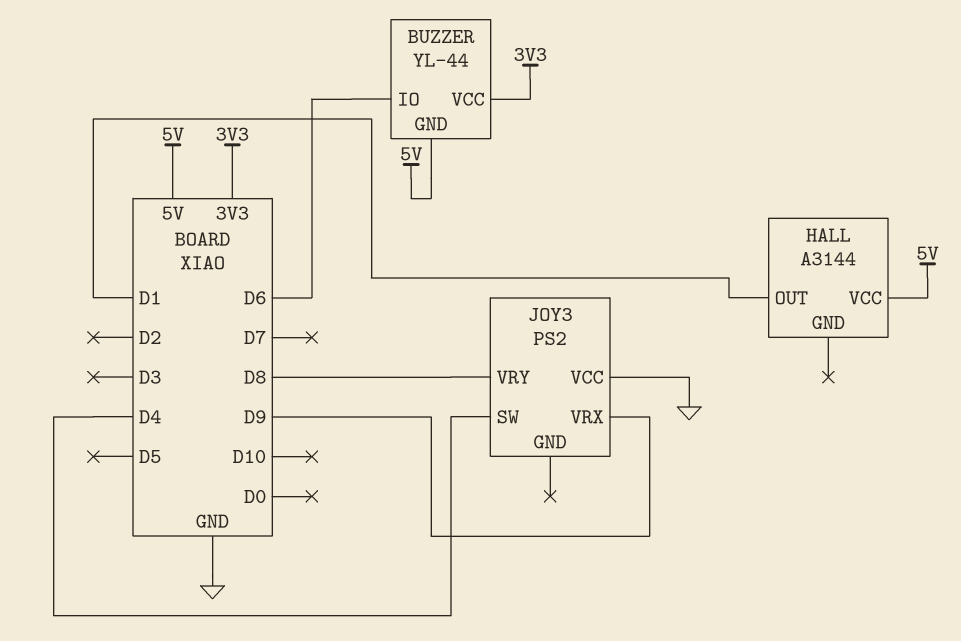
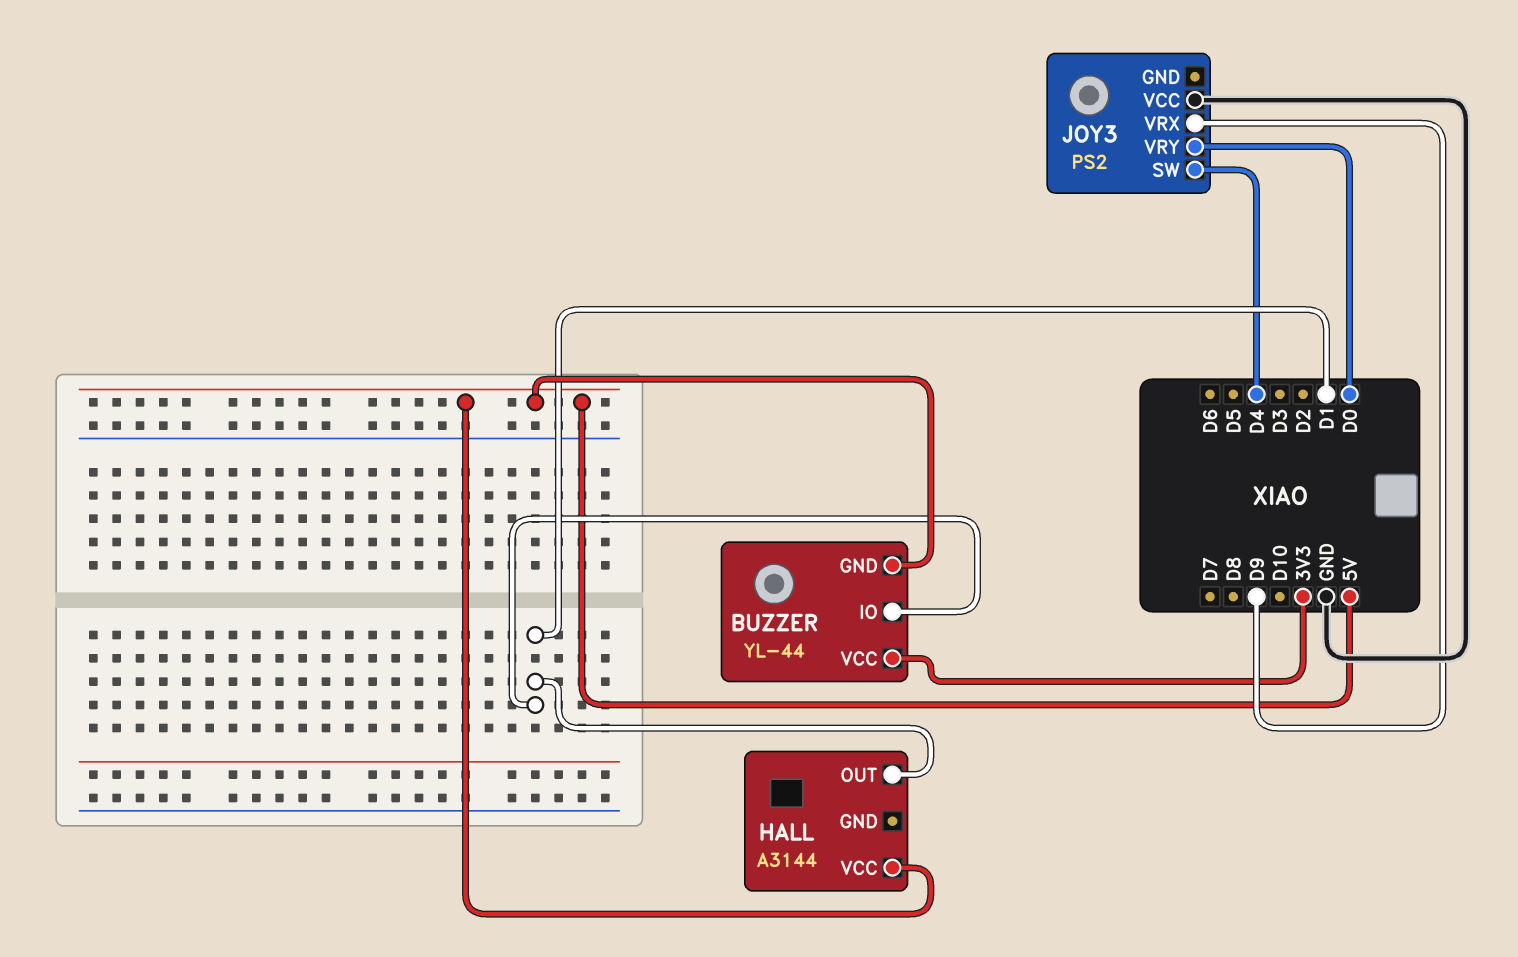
BUZZER pin IO: D6 -> D1
JOY3 pin VRY: D8 -> D0

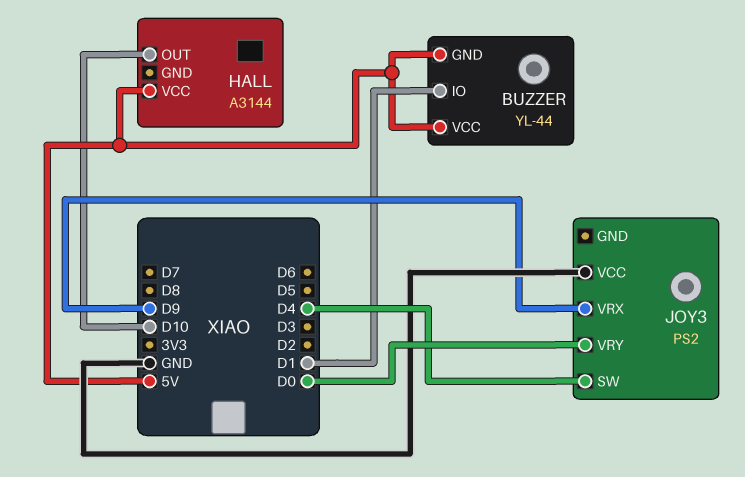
BUZZER pin VCC: 3V3 -> 5V
HALL pin OUT: D1 -> D10

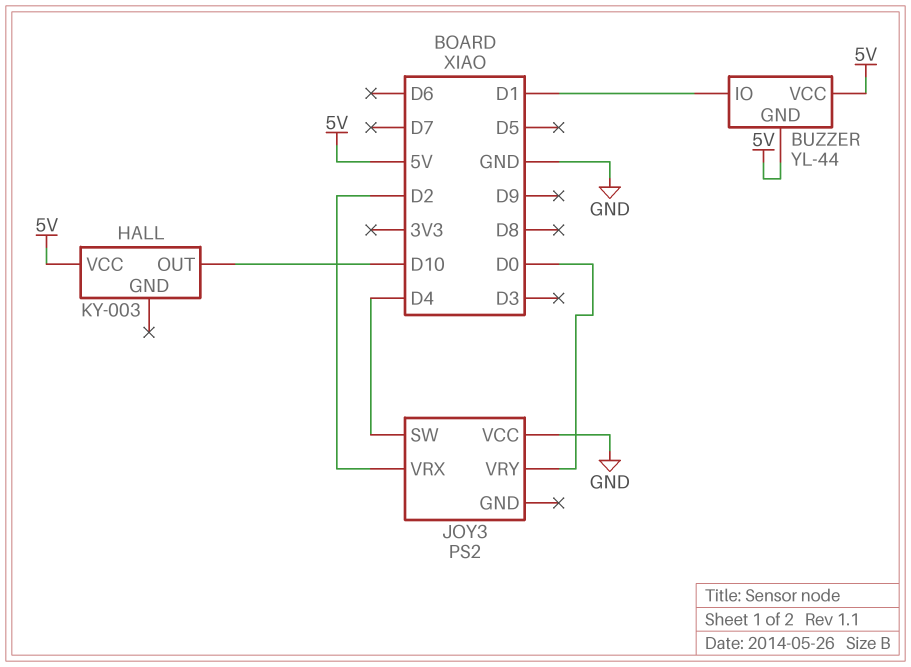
HALL: A3144 -> KY-003
JOY3 pin VRX: D9 -> D2

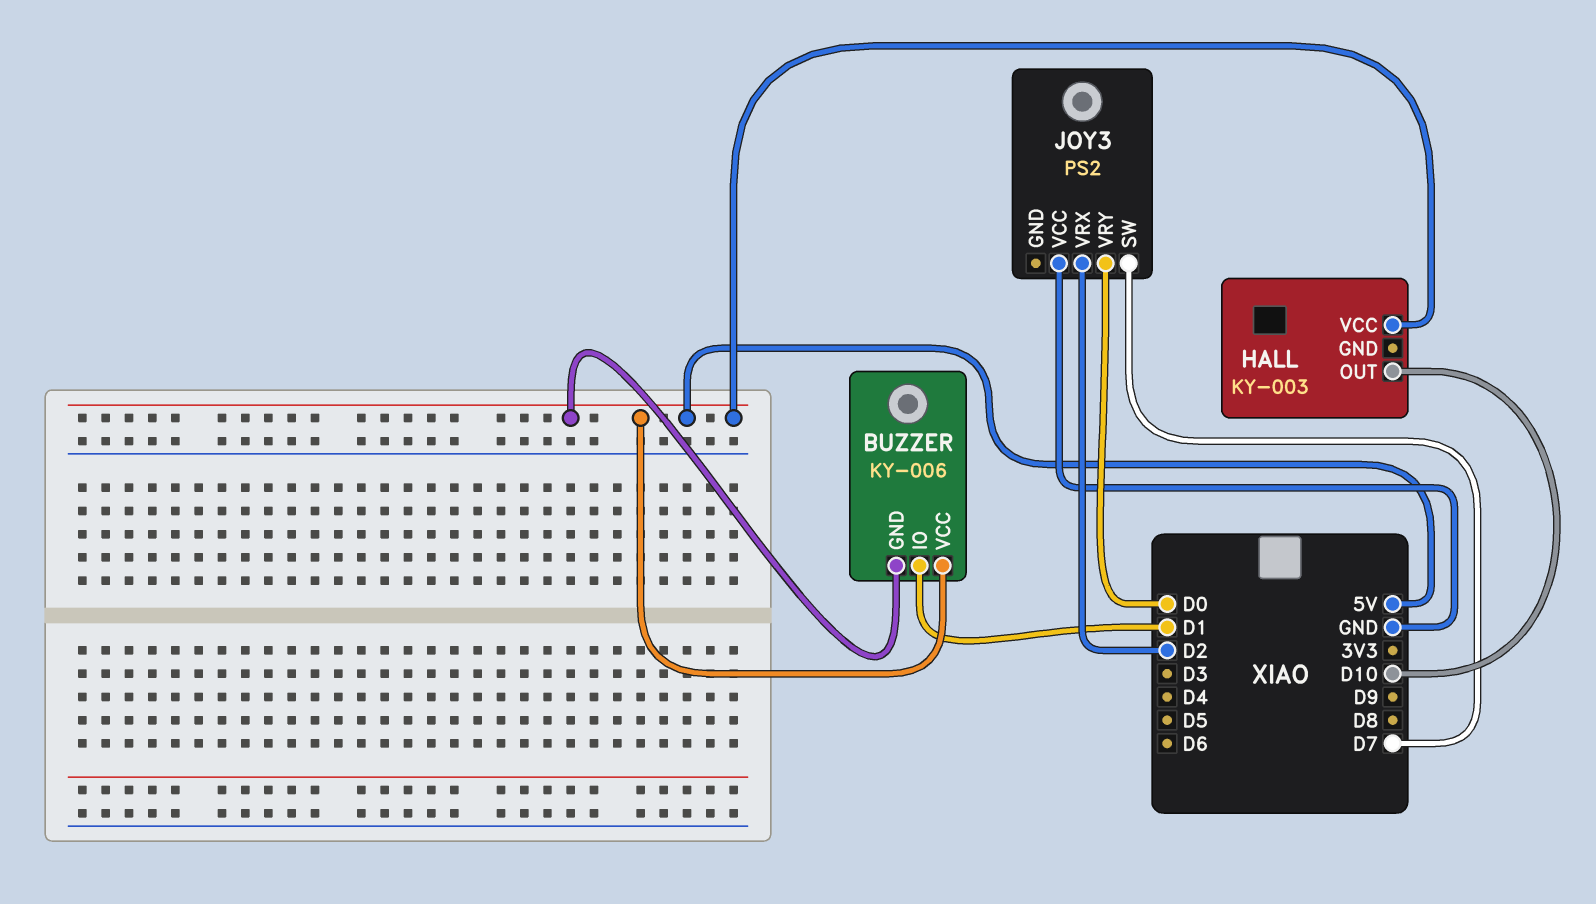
BUZZER: YL-44 -> KY-006
JOY3 pin SW: D4 -> D7

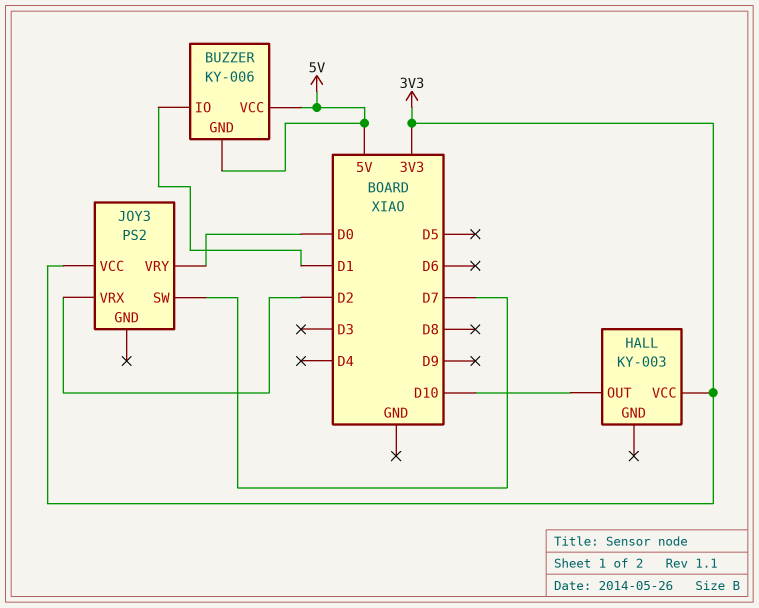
HALL pin VCC: 5V -> 3V3
JOY3 pin VCC: GND -> 3V3

